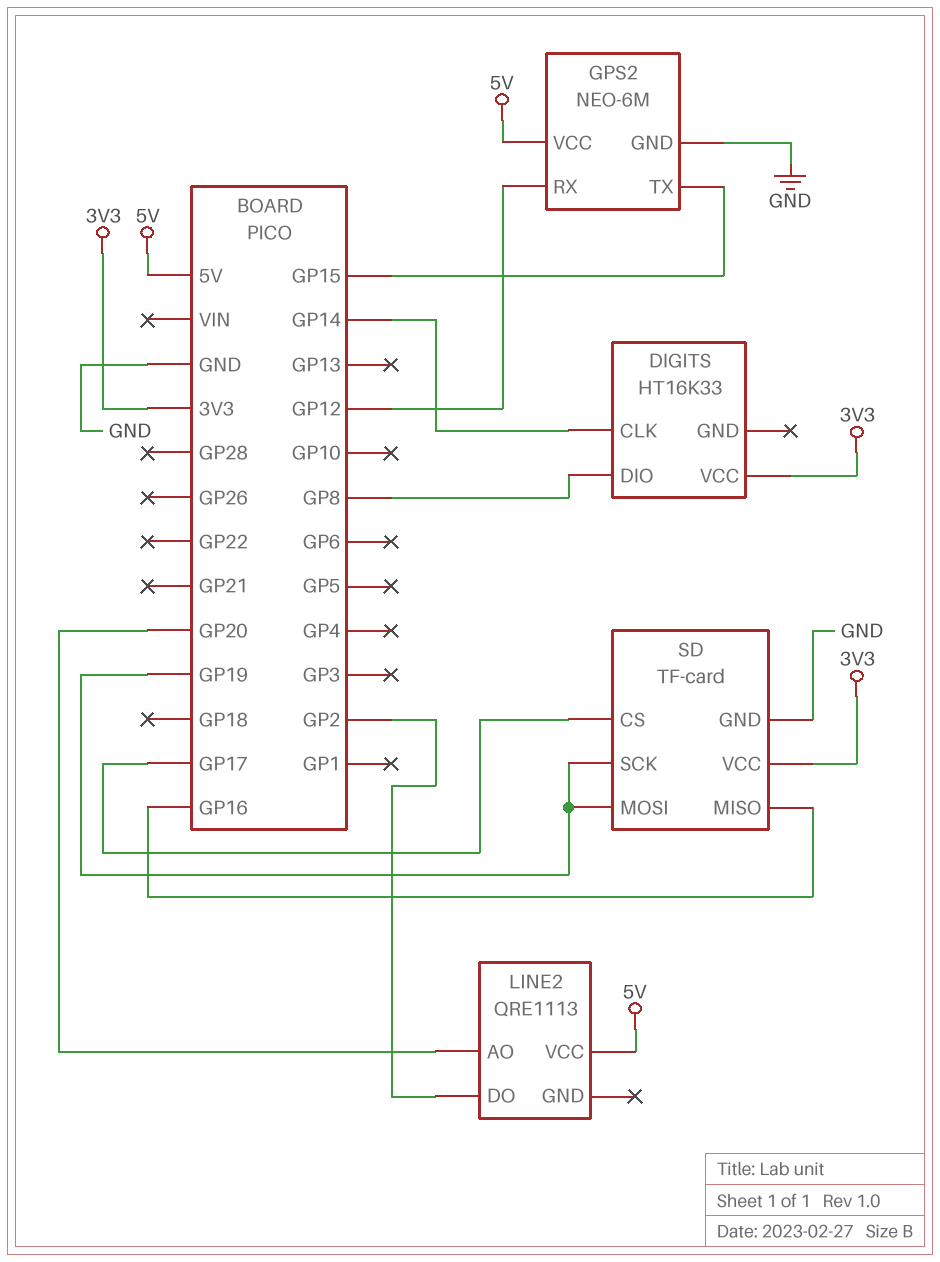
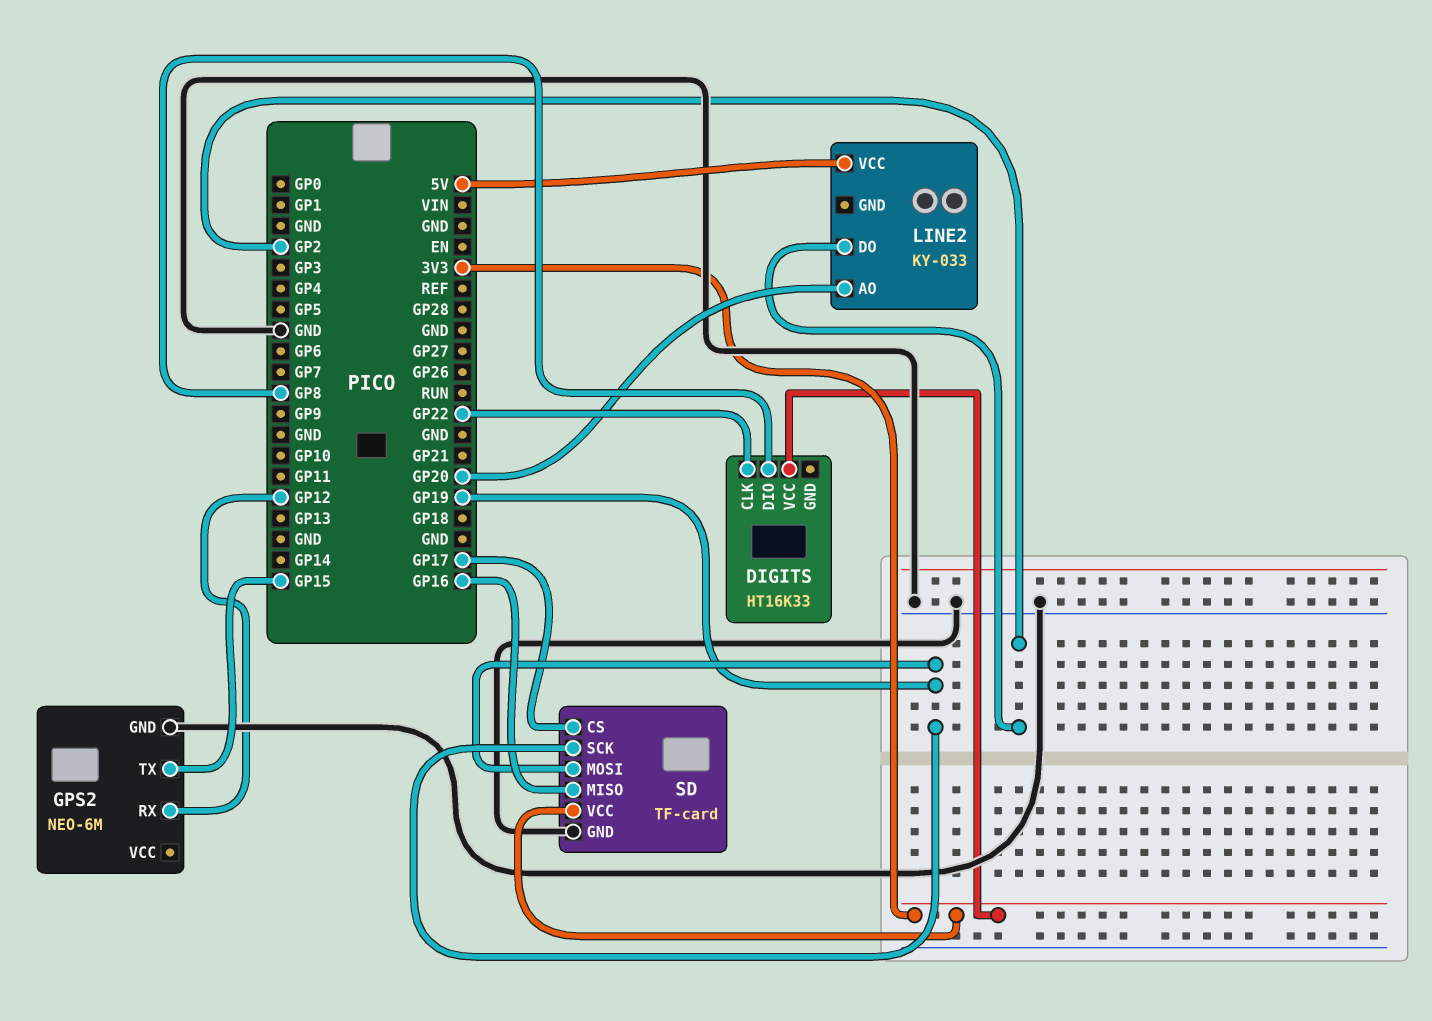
DIGITS pin CLK: GP14 -> GP22
GPS2 pin VCC: 5V -> none
LINE2: QRE1113 -> KY-033

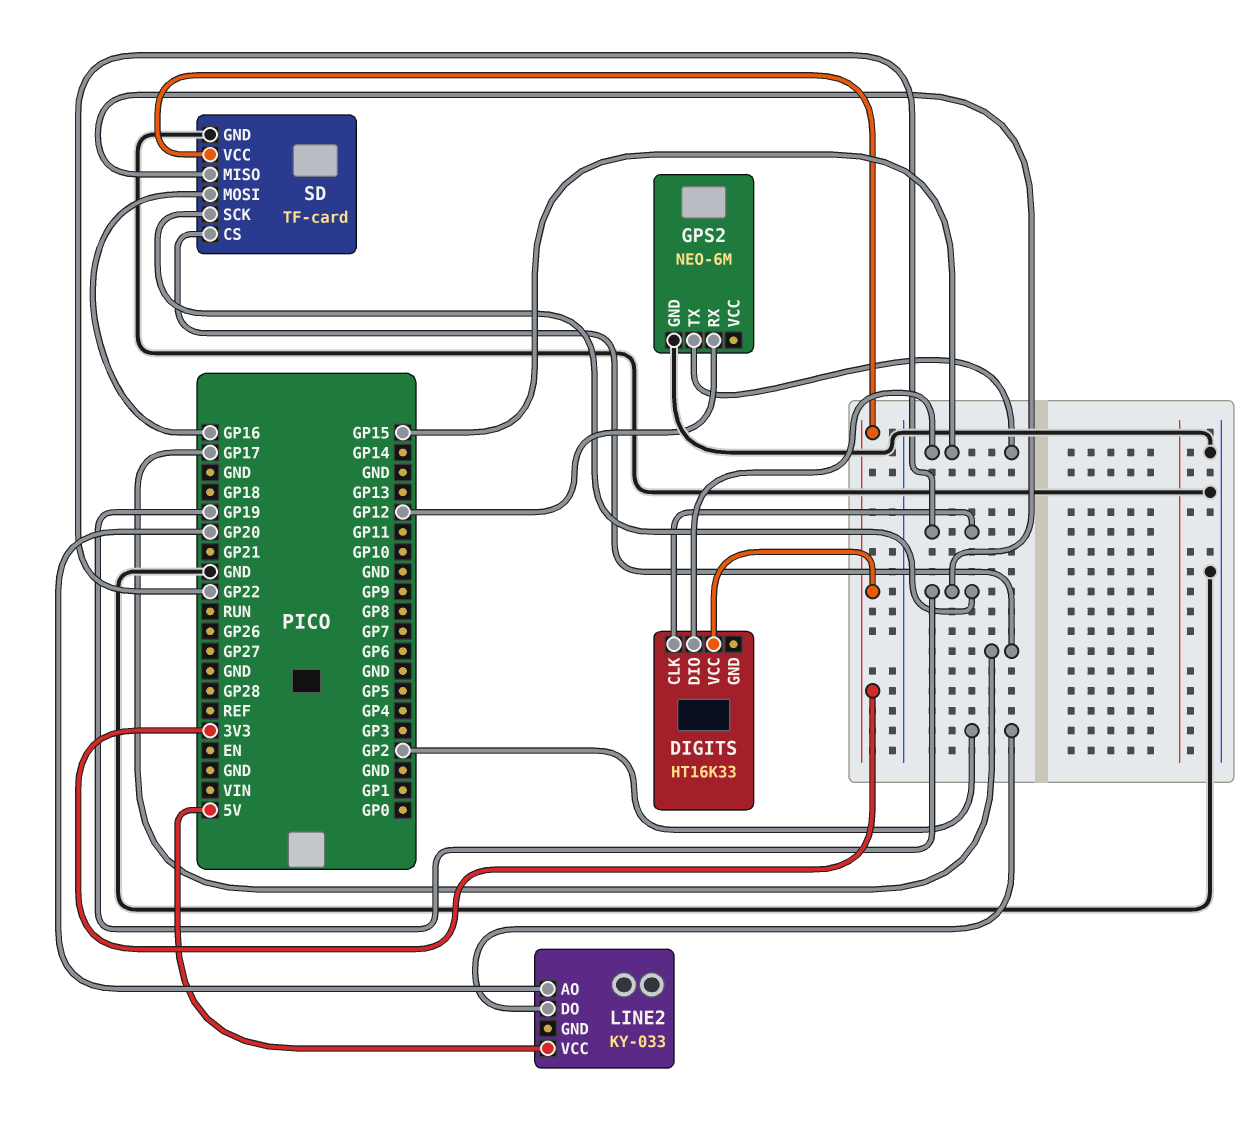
DIGITS pin DIO: GP8 -> GP15
SD pin MISO: GP16 -> GP19
SD pin MOSI: GP19 -> GP16

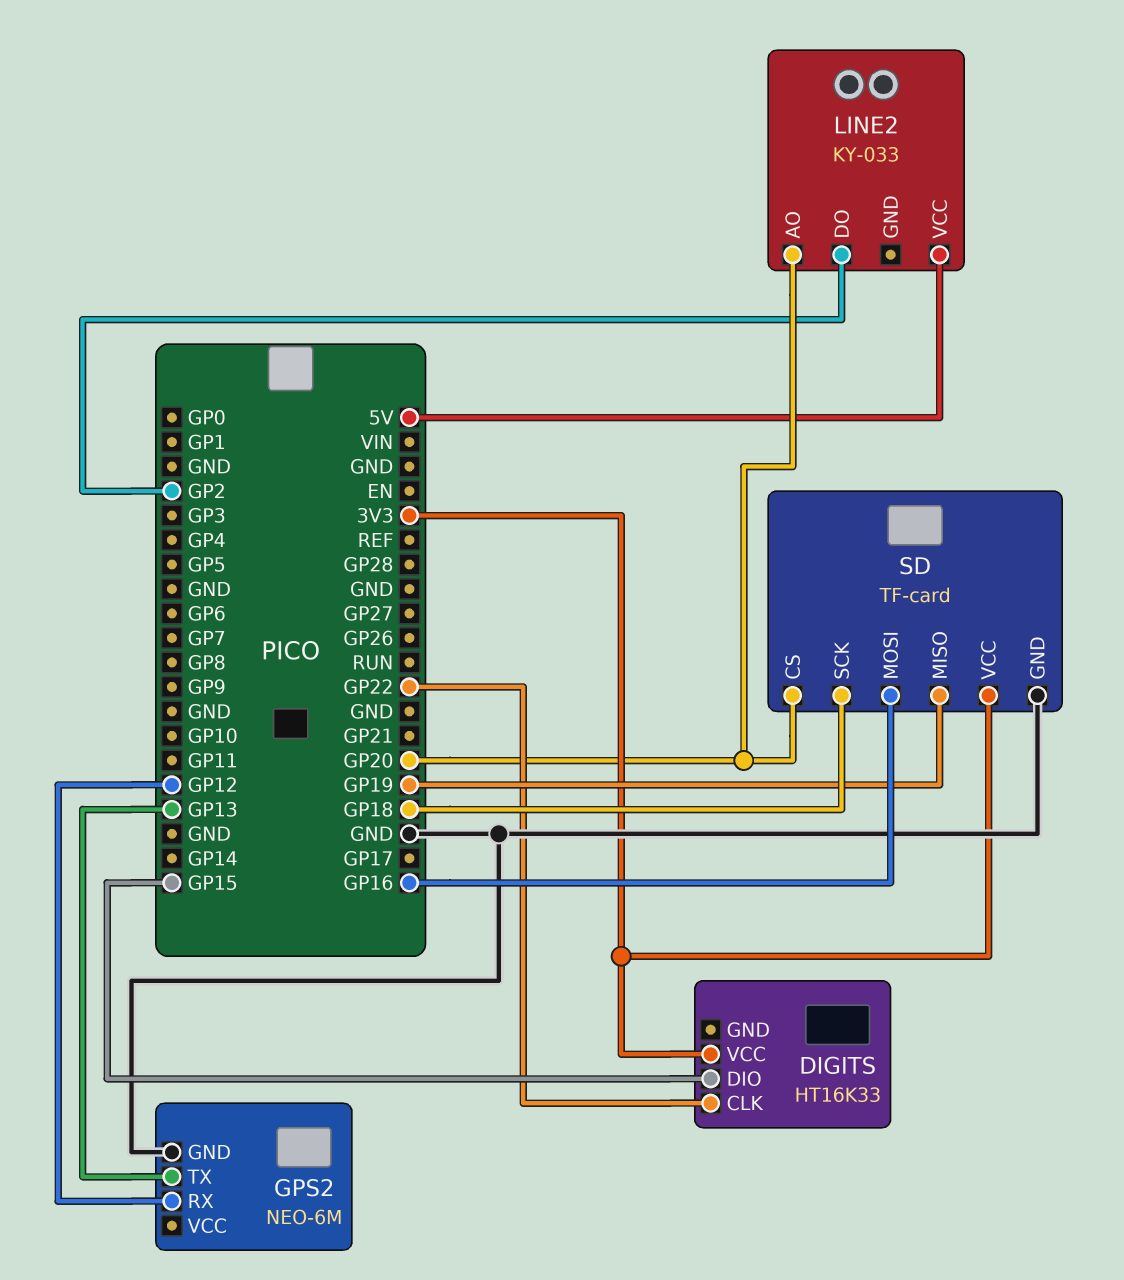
GPS2 pin TX: GP15 -> GP13
SD pin CS: GP17 -> GP20
SD pin SCK: GP19 -> GP18

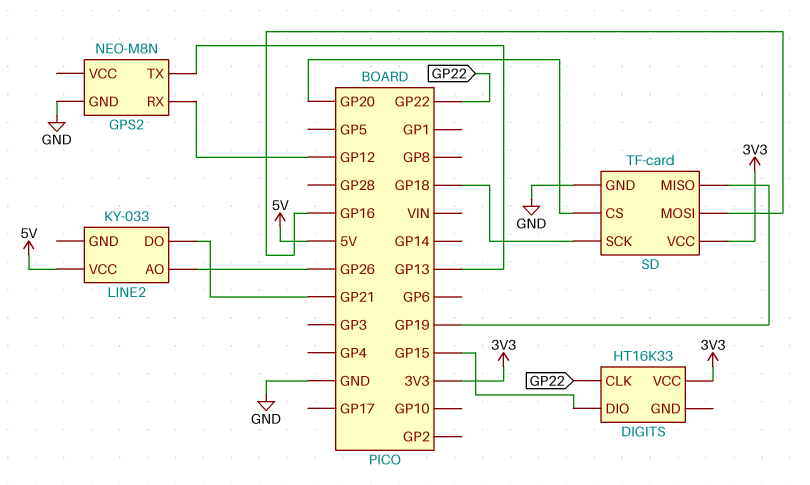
GPS2: NEO-6M -> NEO-M8N
LINE2 pin AO: GP20 -> GP26
LINE2 pin DO: GP2 -> GP21

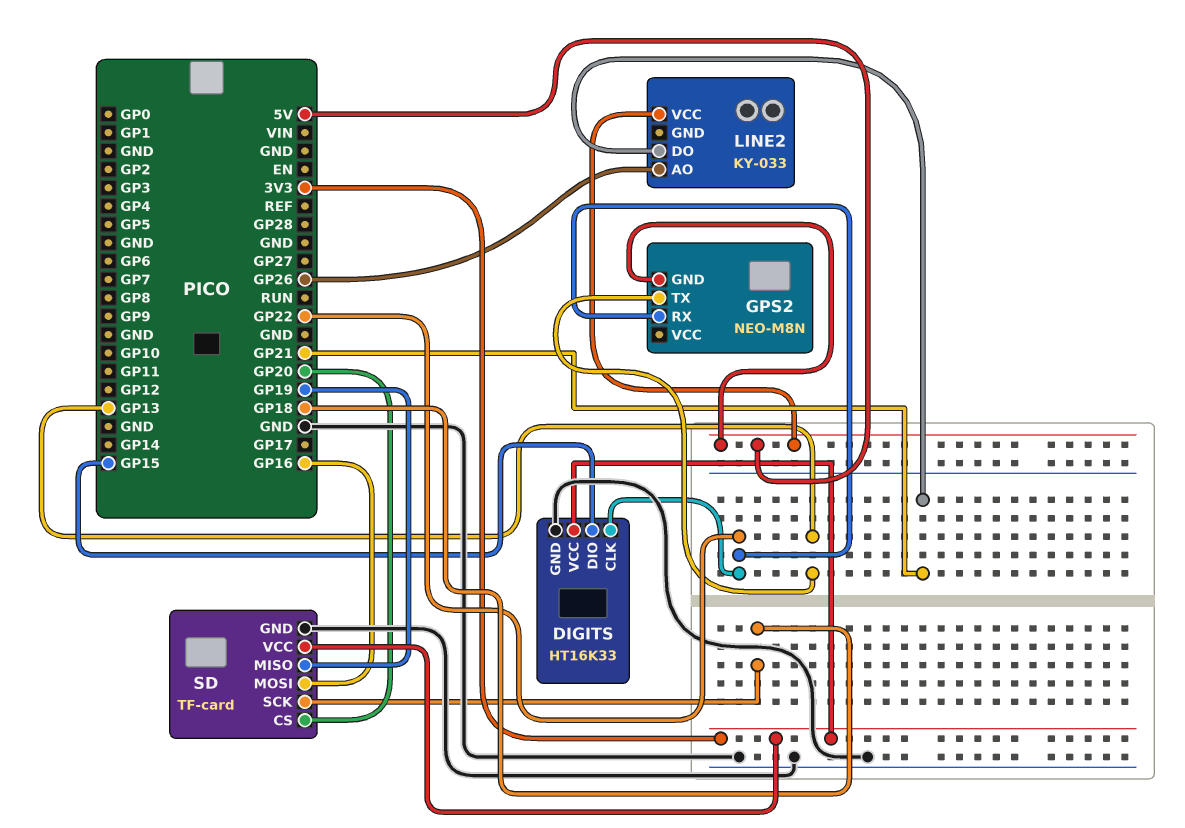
DIGITS pin GND: none -> GND
GPS2 pin GND: GND -> 5V
GPS2 pin RX: GP12 -> GP22

